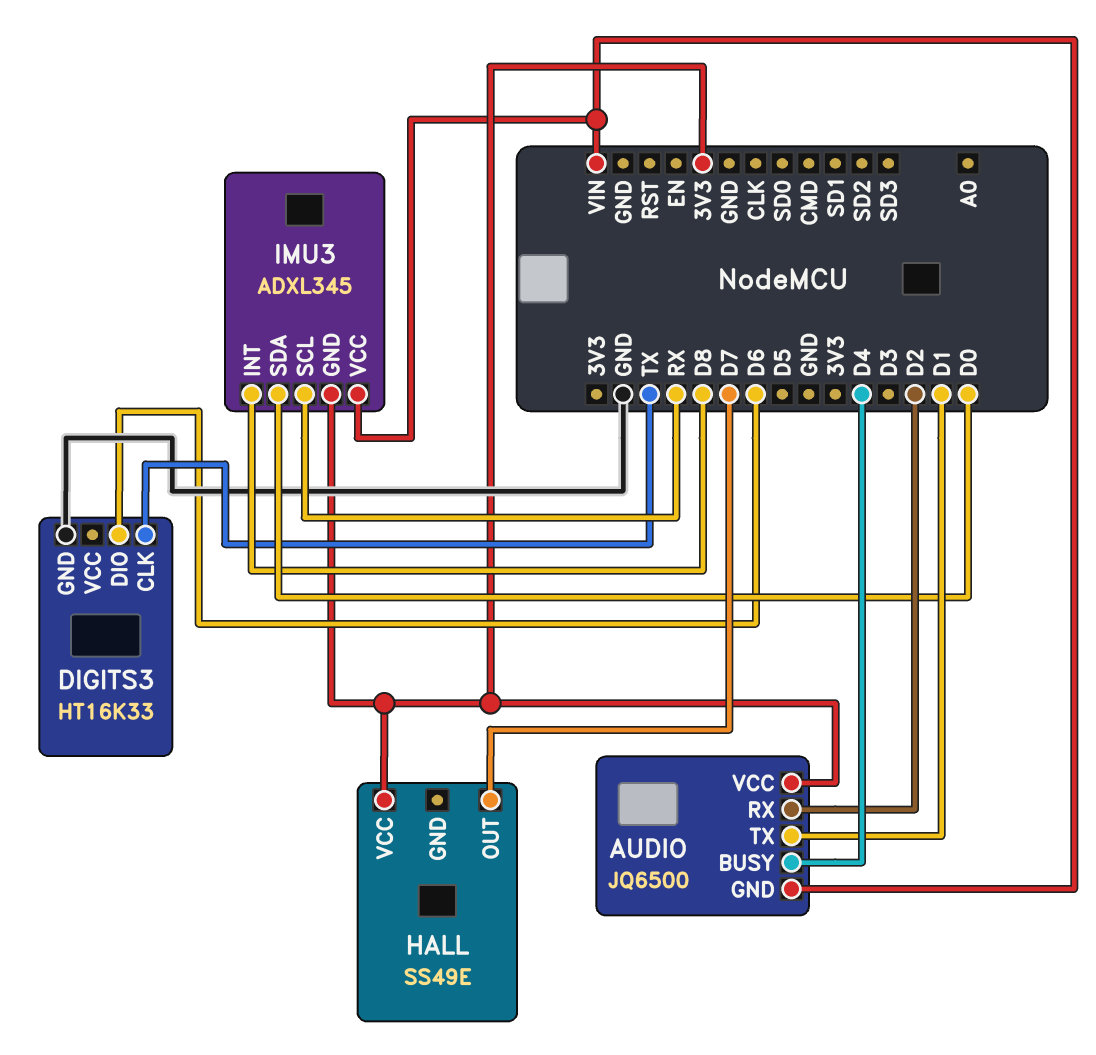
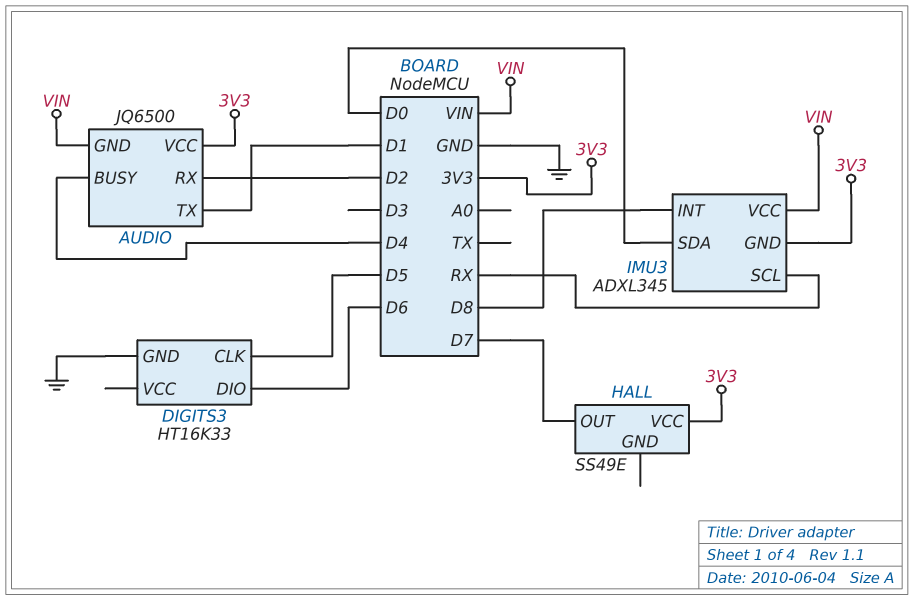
DIGITS3 pin CLK: TX -> D5

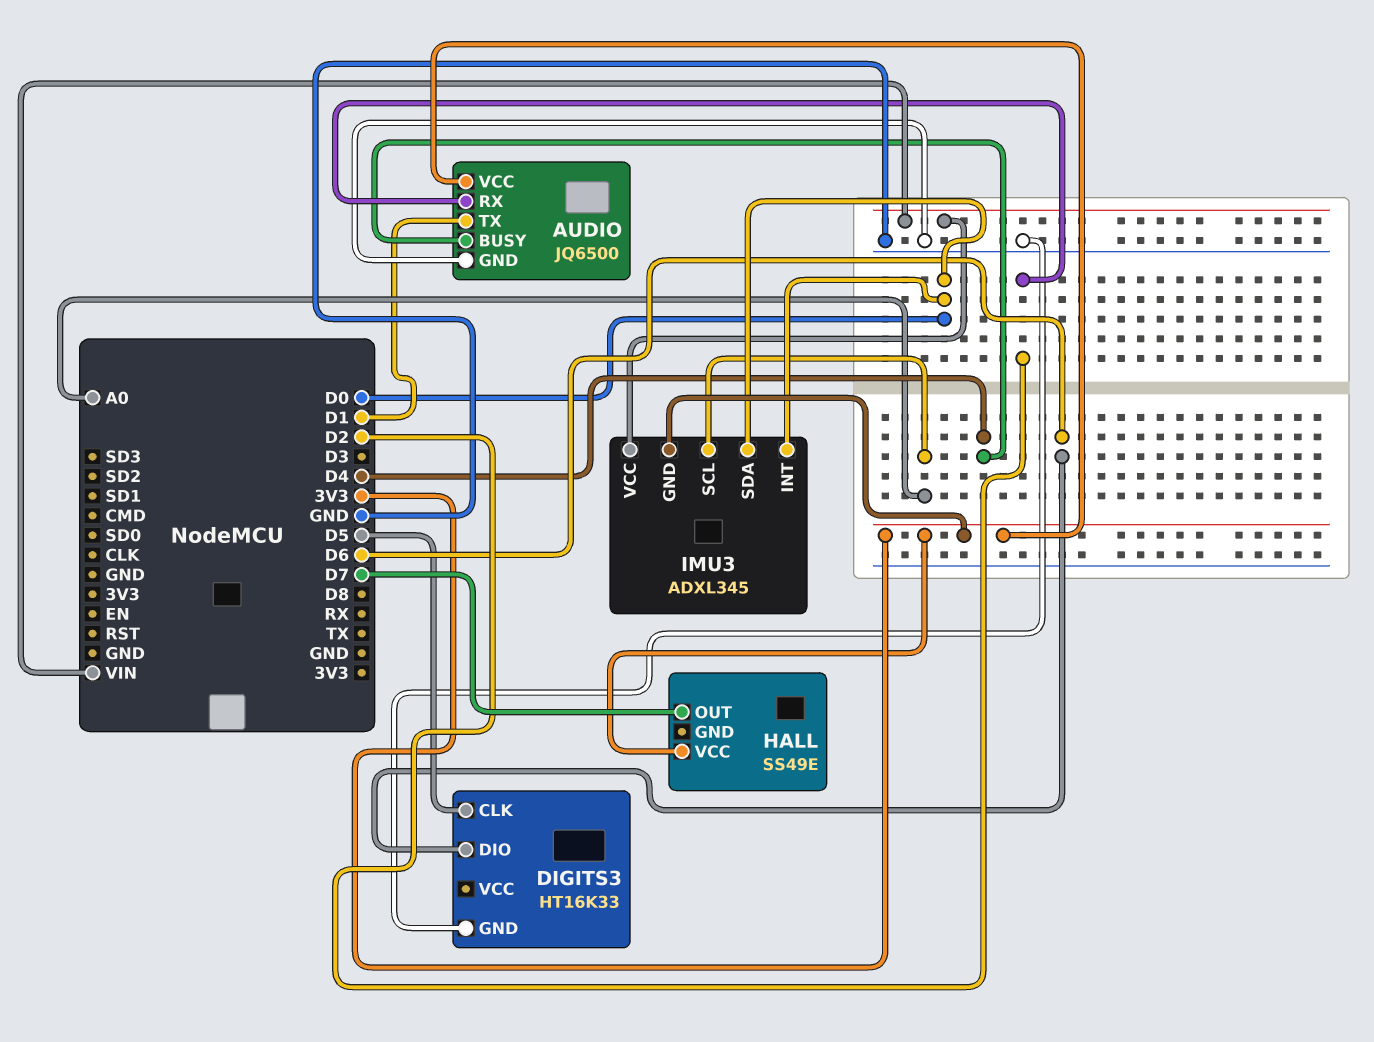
AUDIO pin GND: VIN -> GND
IMU3 pin INT: D8 -> D0
IMU3 pin SCL: RX -> A0

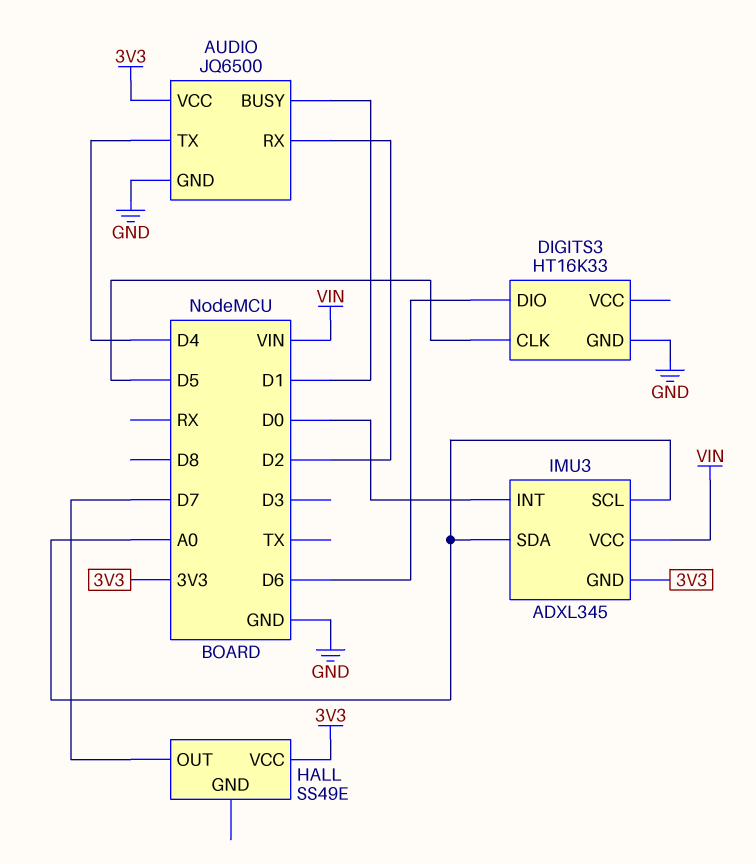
AUDIO pin BUSY: D4 -> D1
AUDIO pin TX: D1 -> D4
IMU3 pin SDA: D0 -> A0

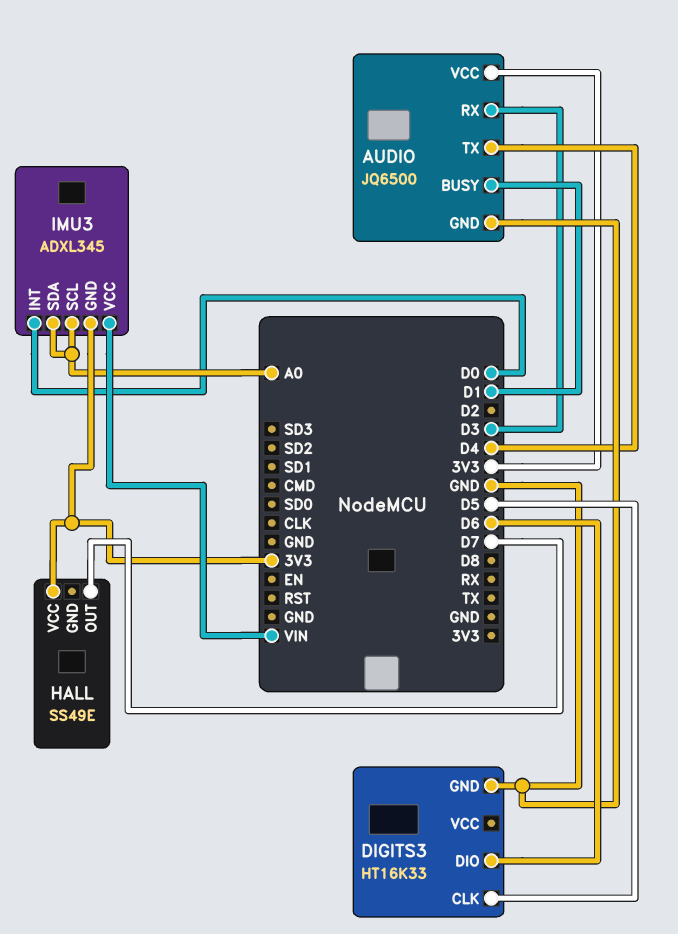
AUDIO pin RX: D2 -> D3

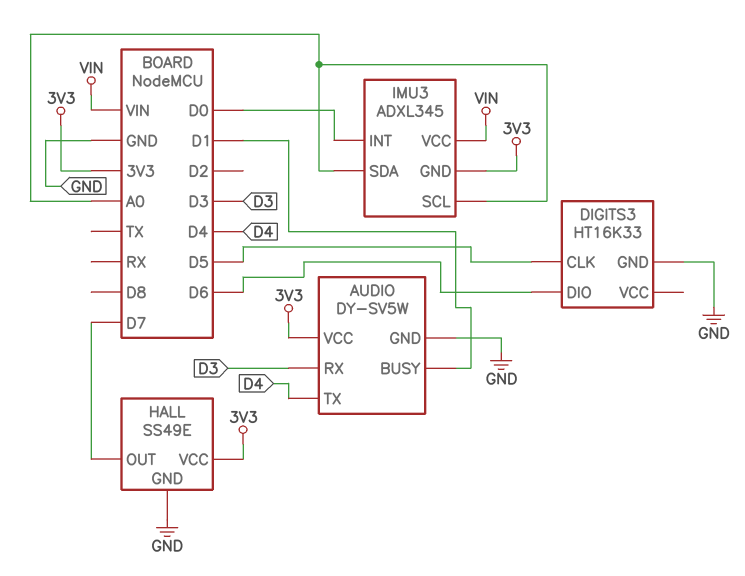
AUDIO: JQ6500 -> DY-SV5W
HALL pin GND: none -> GND

